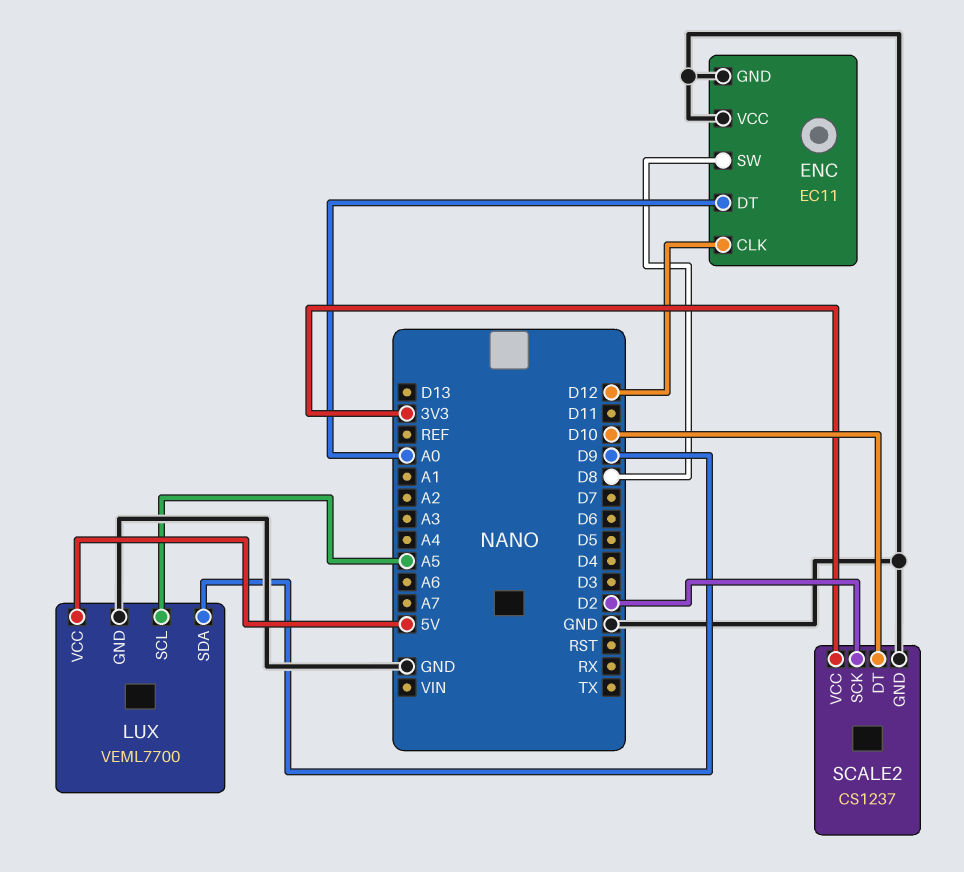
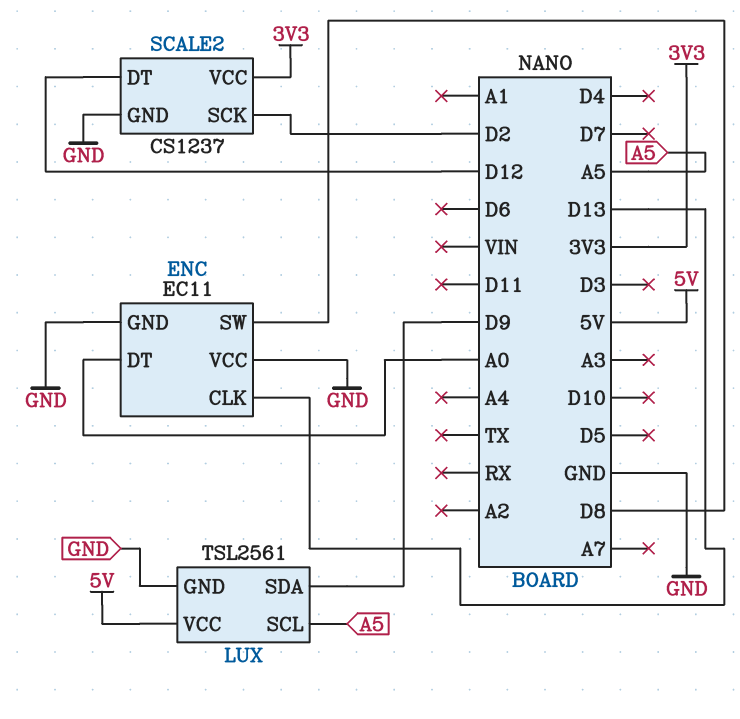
ENC pin CLK: D12 -> D13
LUX: VEML7700 -> TSL2561
SCALE2 pin DT: D10 -> D12

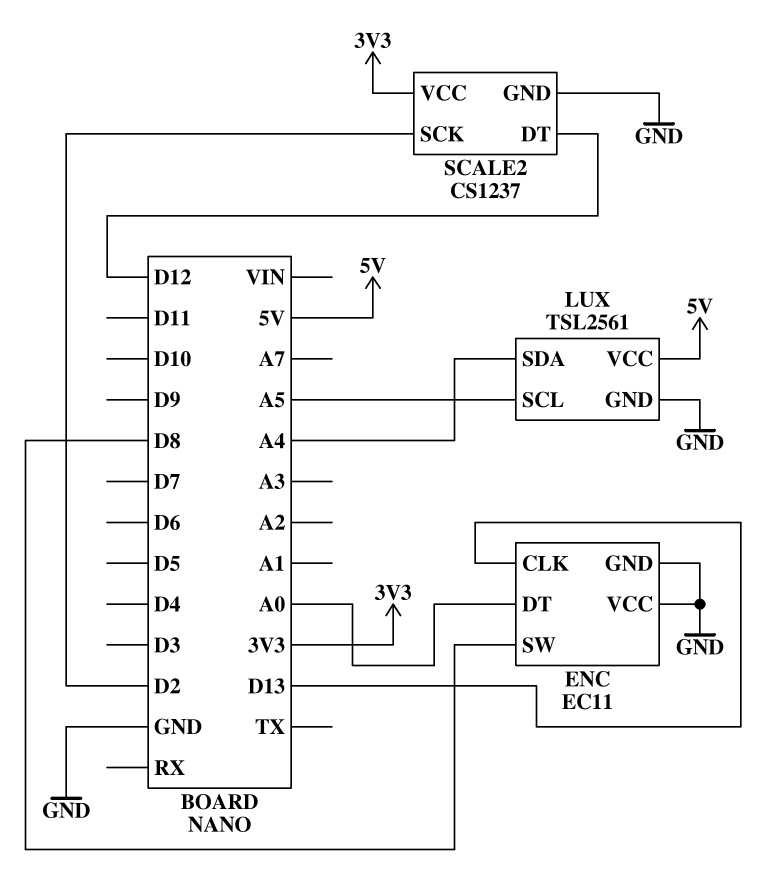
LUX pin SDA: D9 -> A4

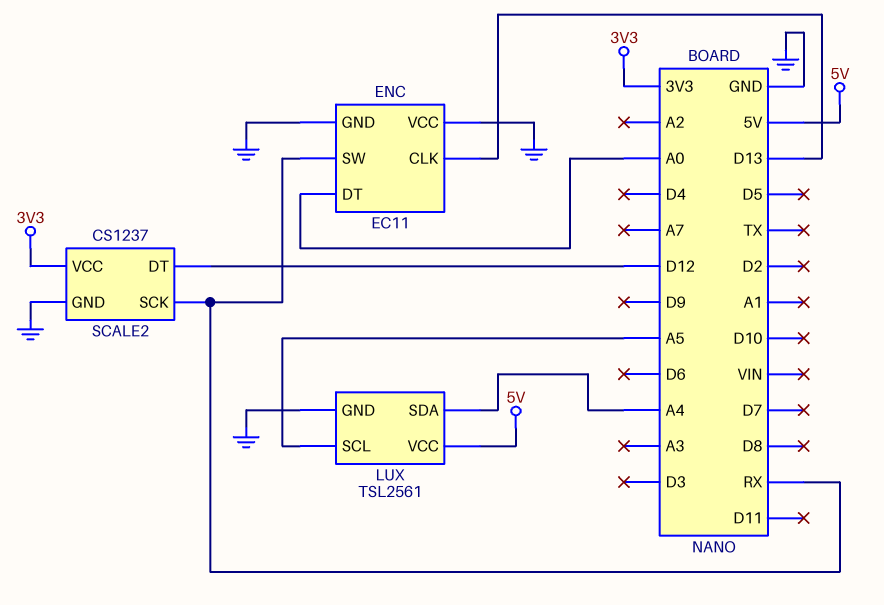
ENC pin SW: D8 -> RX
SCALE2 pin SCK: D2 -> RX

